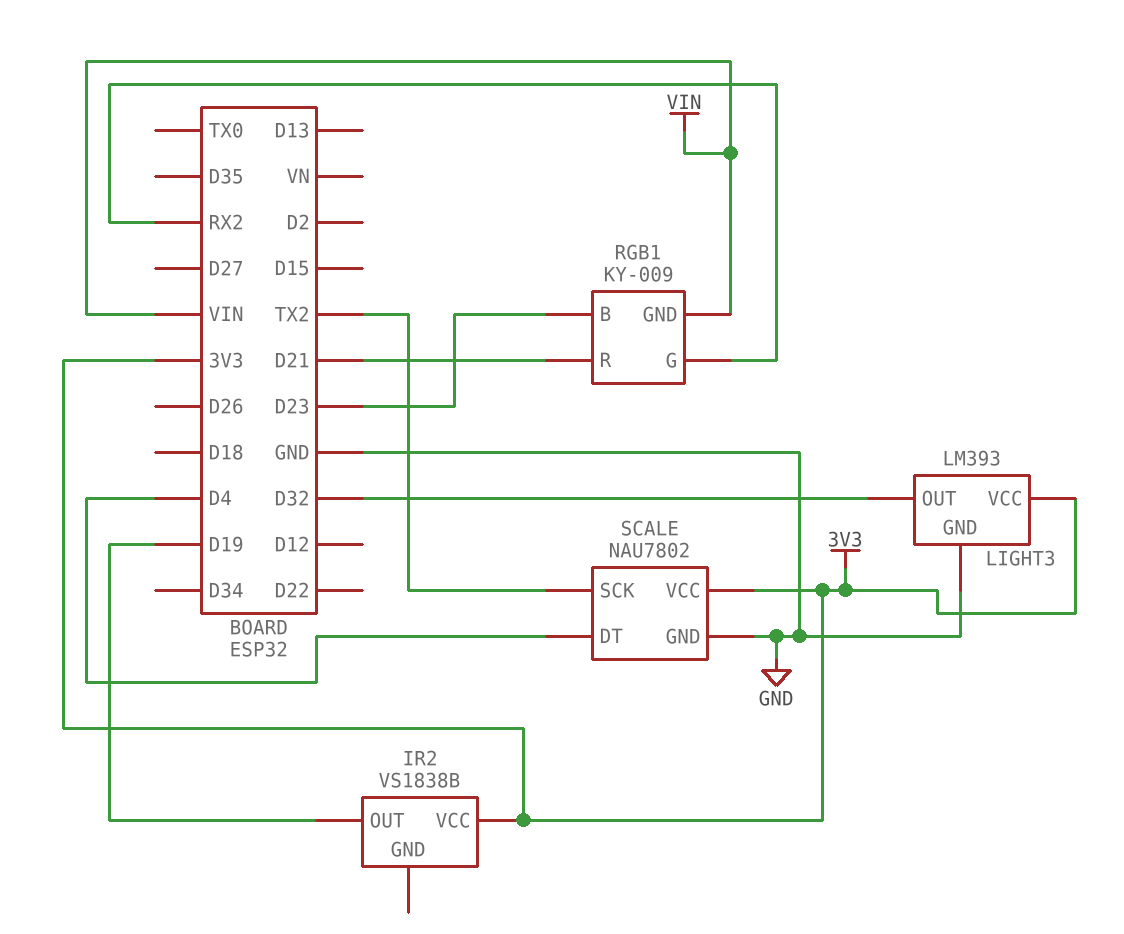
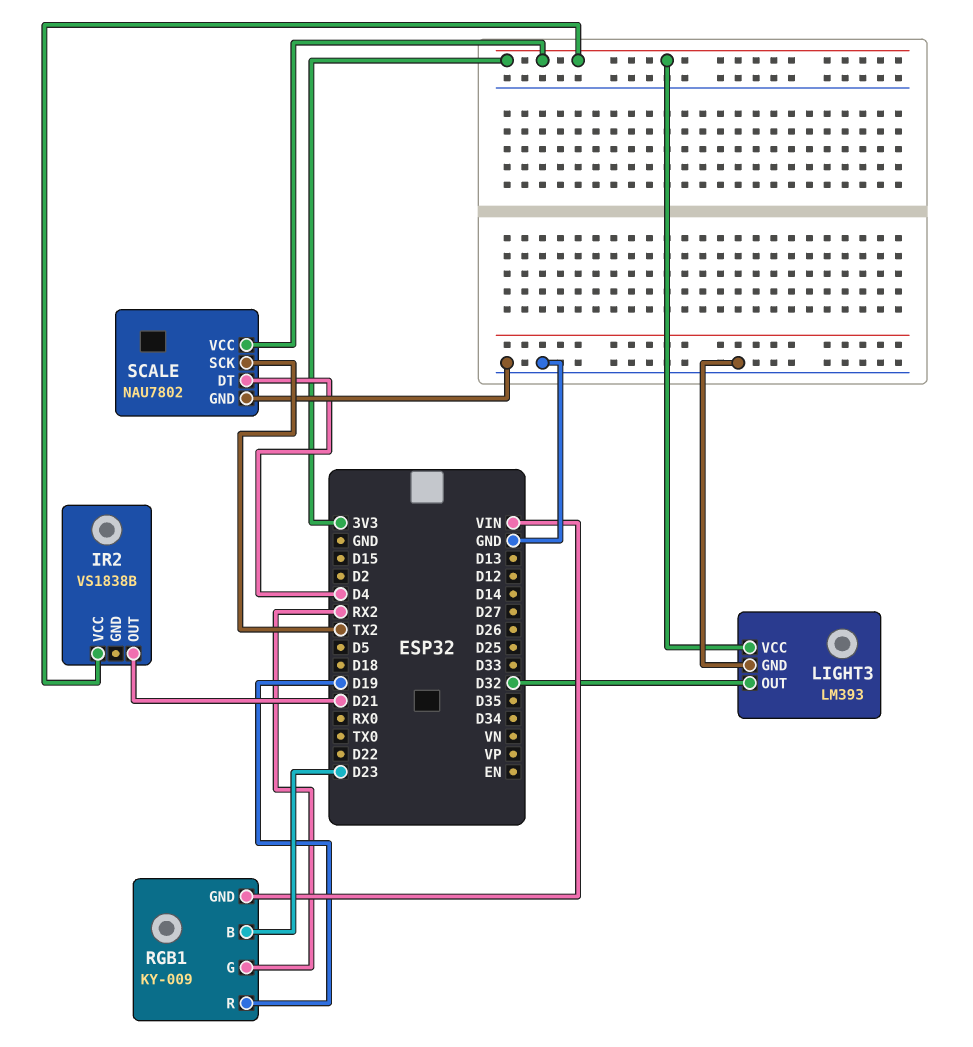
IR2 pin OUT: D19 -> D21
RGB1 pin R: D21 -> D19

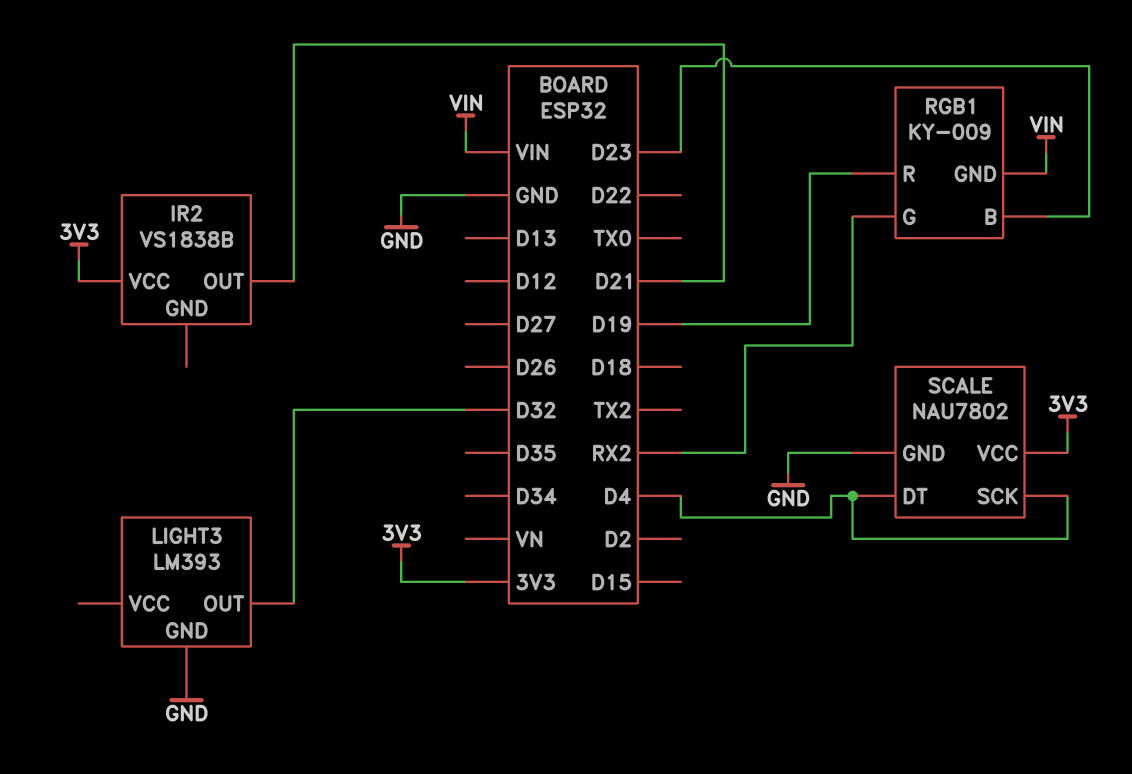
LIGHT3 pin VCC: 3V3 -> none
SCALE pin SCK: TX2 -> D4

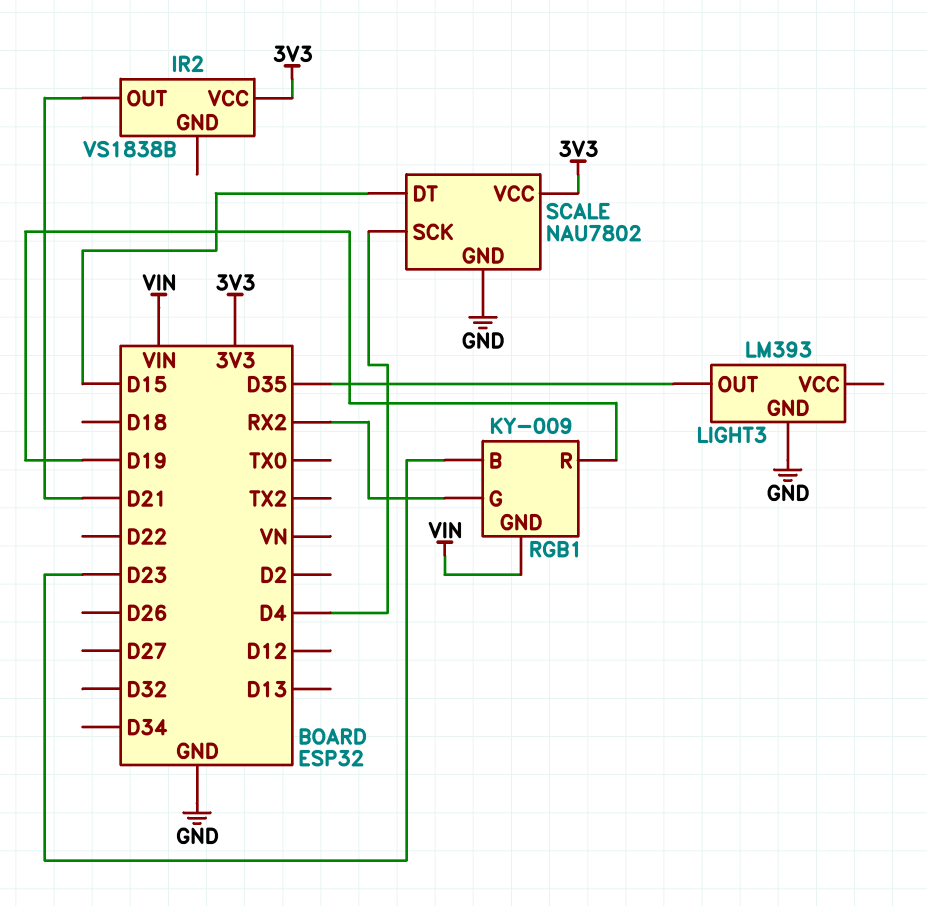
LIGHT3 pin OUT: D32 -> D35
SCALE pin DT: D4 -> D15

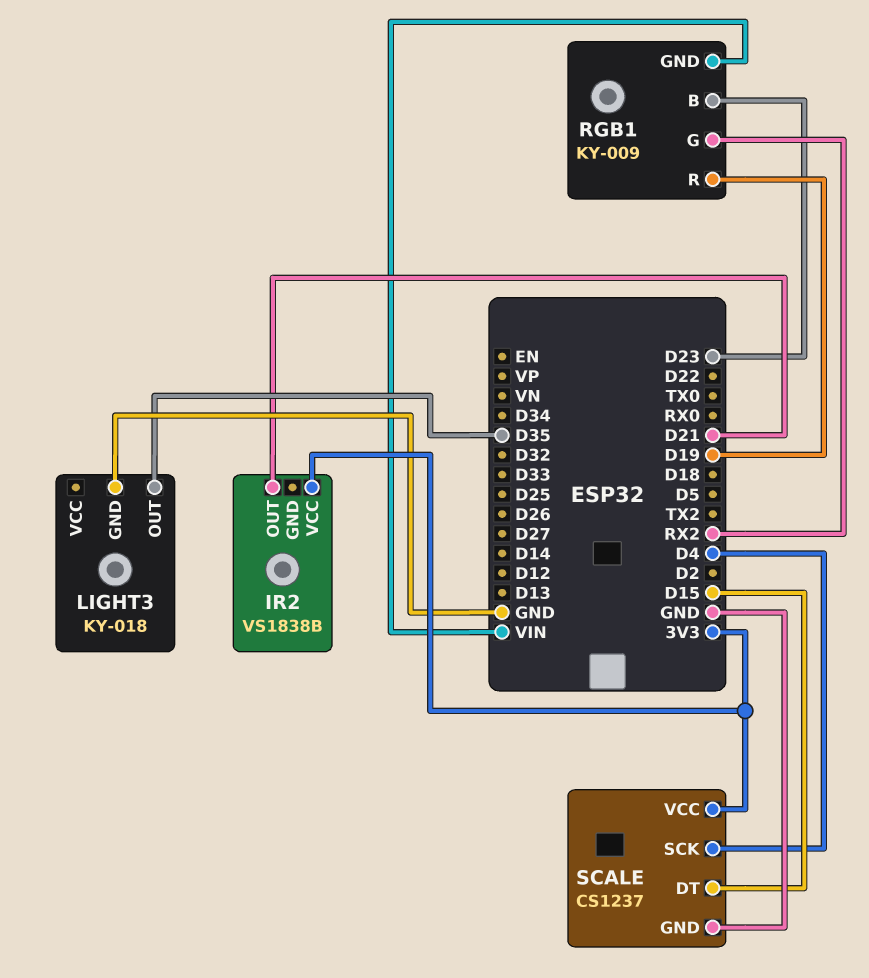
LIGHT3: LM393 -> KY-018
SCALE: NAU7802 -> CS1237

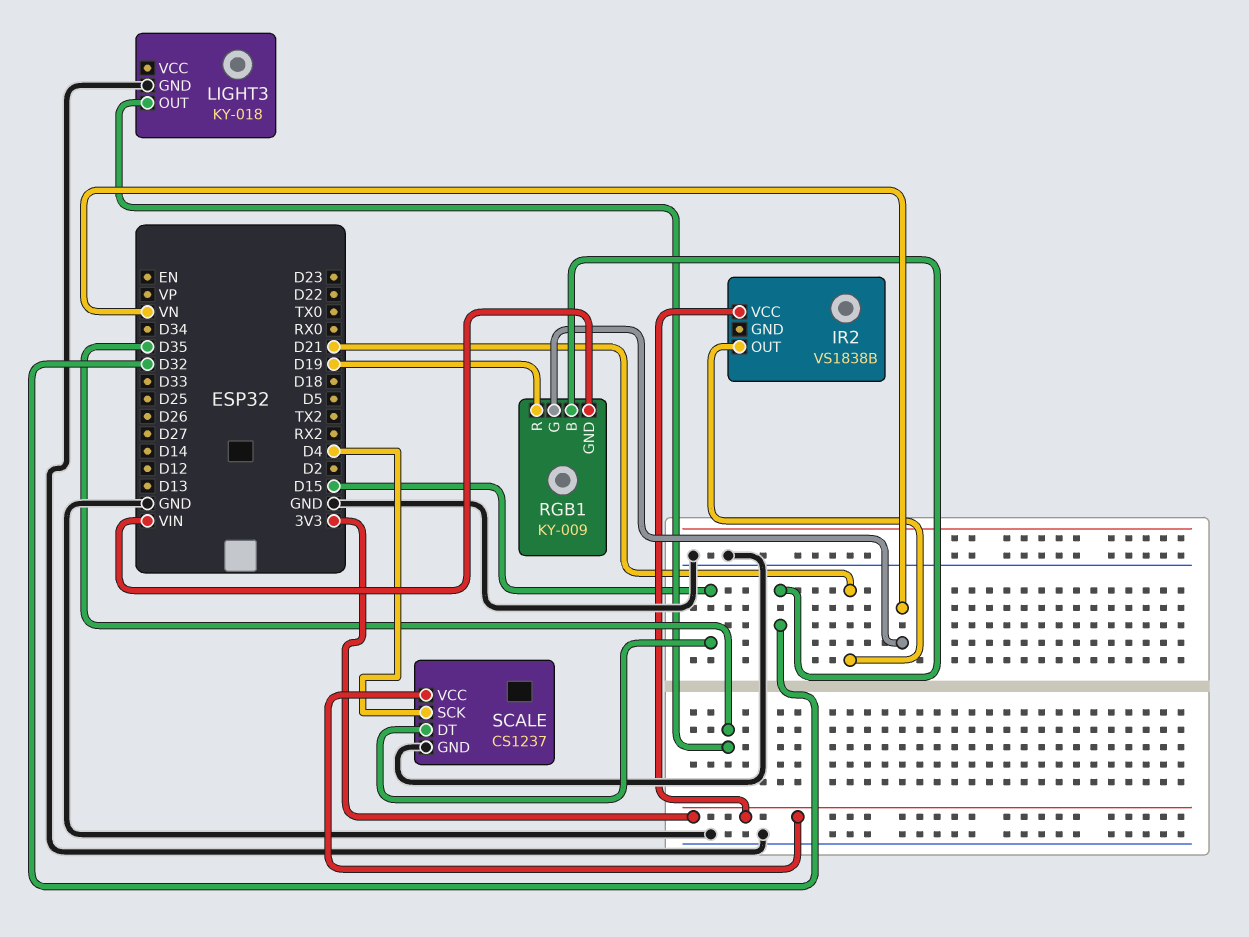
RGB1 pin B: D23 -> D32
RGB1 pin G: RX2 -> VN

